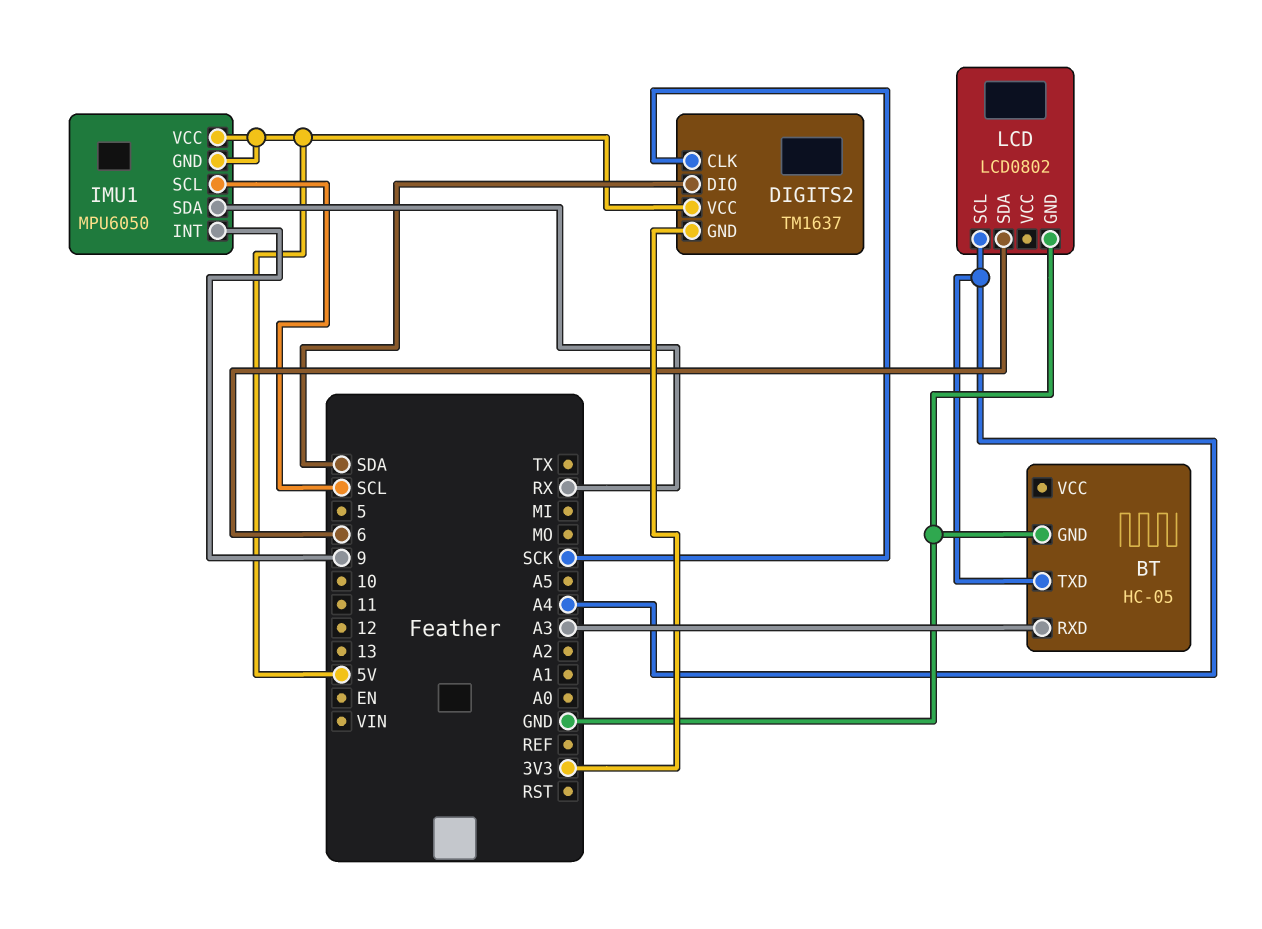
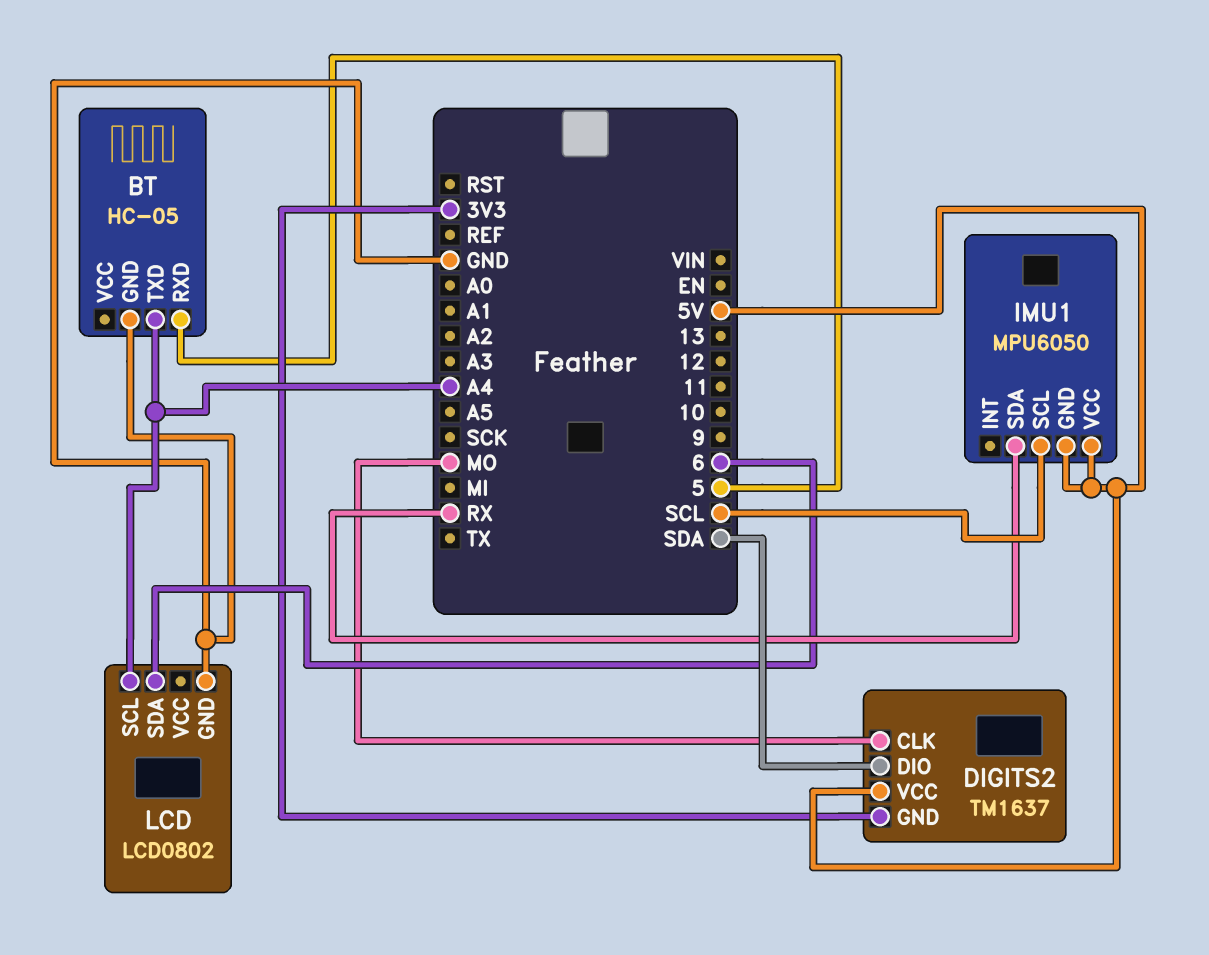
BT pin RXD: A3 -> 5
DIGITS2 pin CLK: SCK -> MO
IMU1 pin INT: 9 -> none

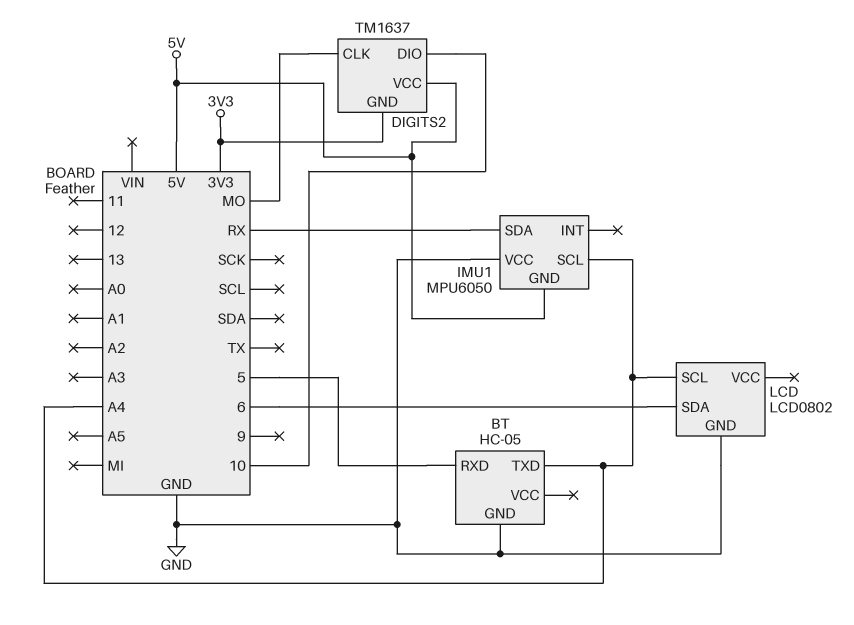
DIGITS2 pin DIO: SDA -> 10
IMU1 pin SCL: SCL -> A4
IMU1 pin VCC: 5V -> GND

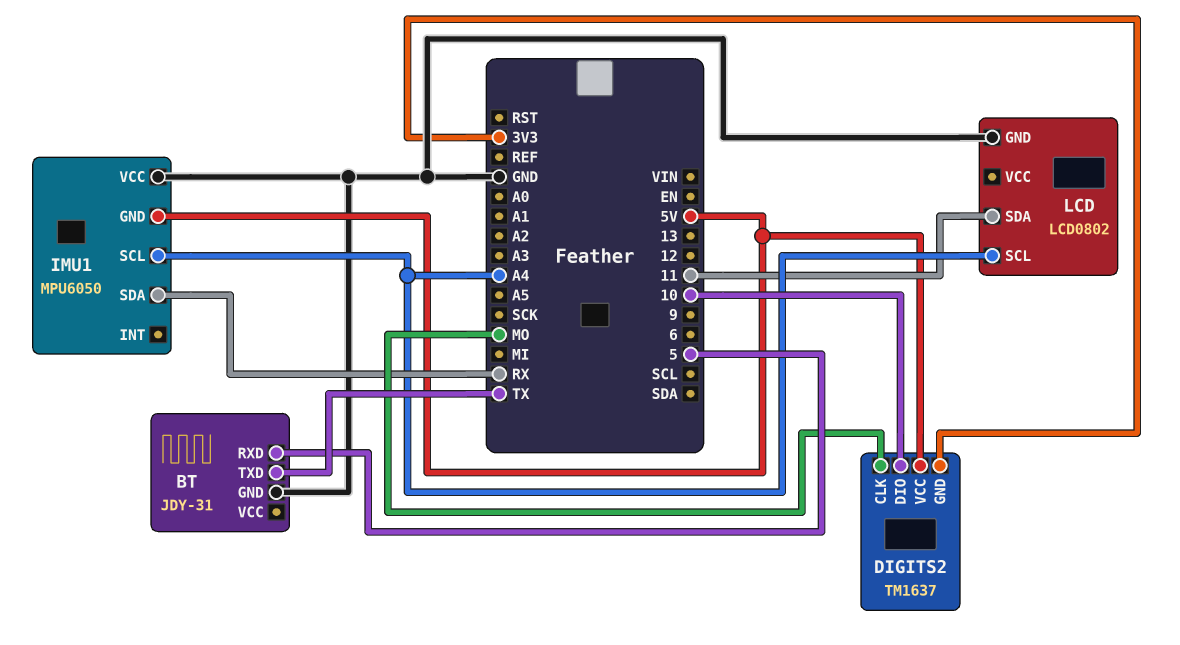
BT: HC-05 -> JDY-31
BT pin TXD: A4 -> TX
LCD pin SDA: 6 -> 11

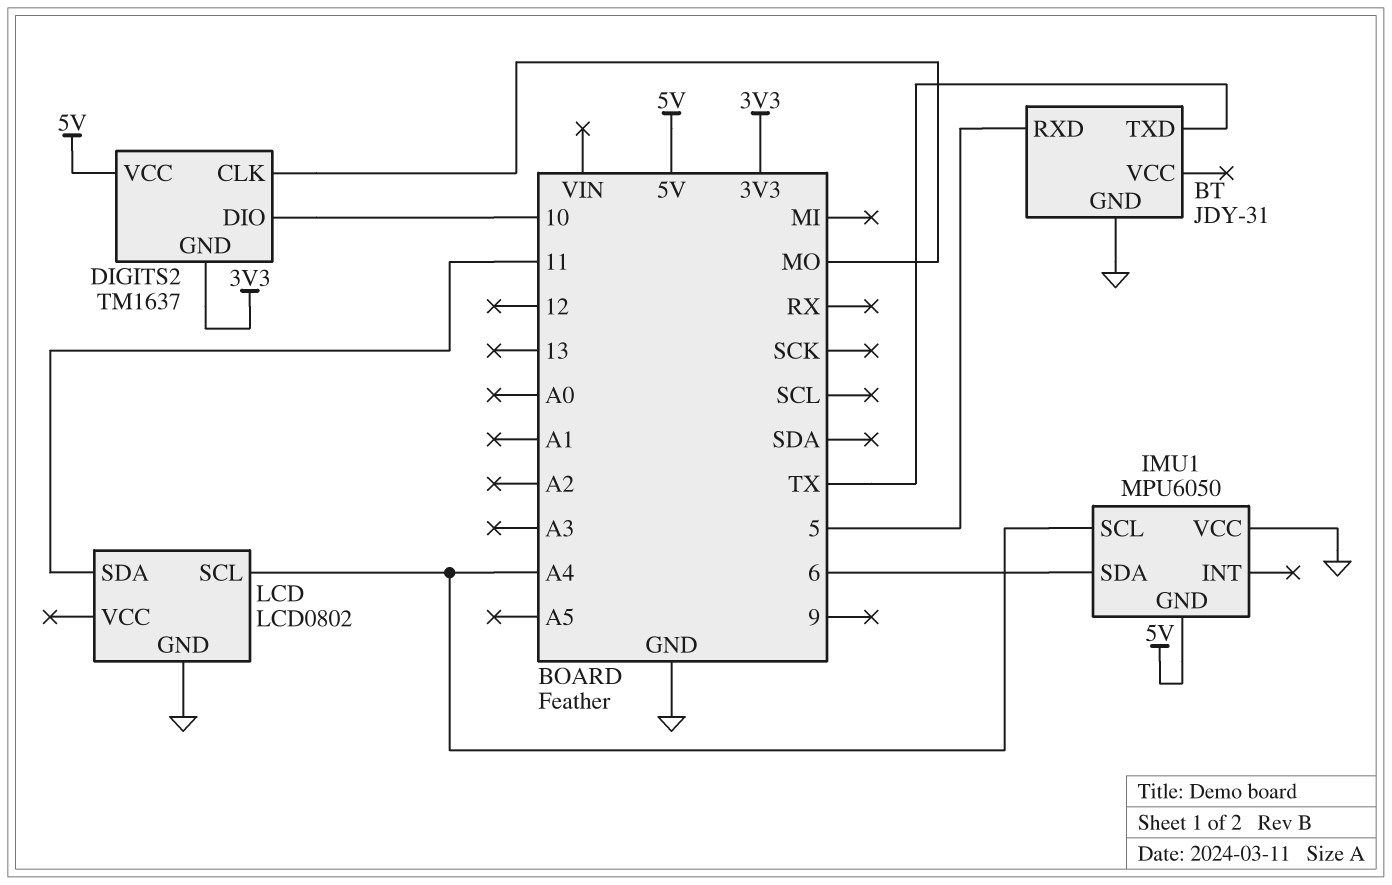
IMU1 pin SDA: RX -> 6

